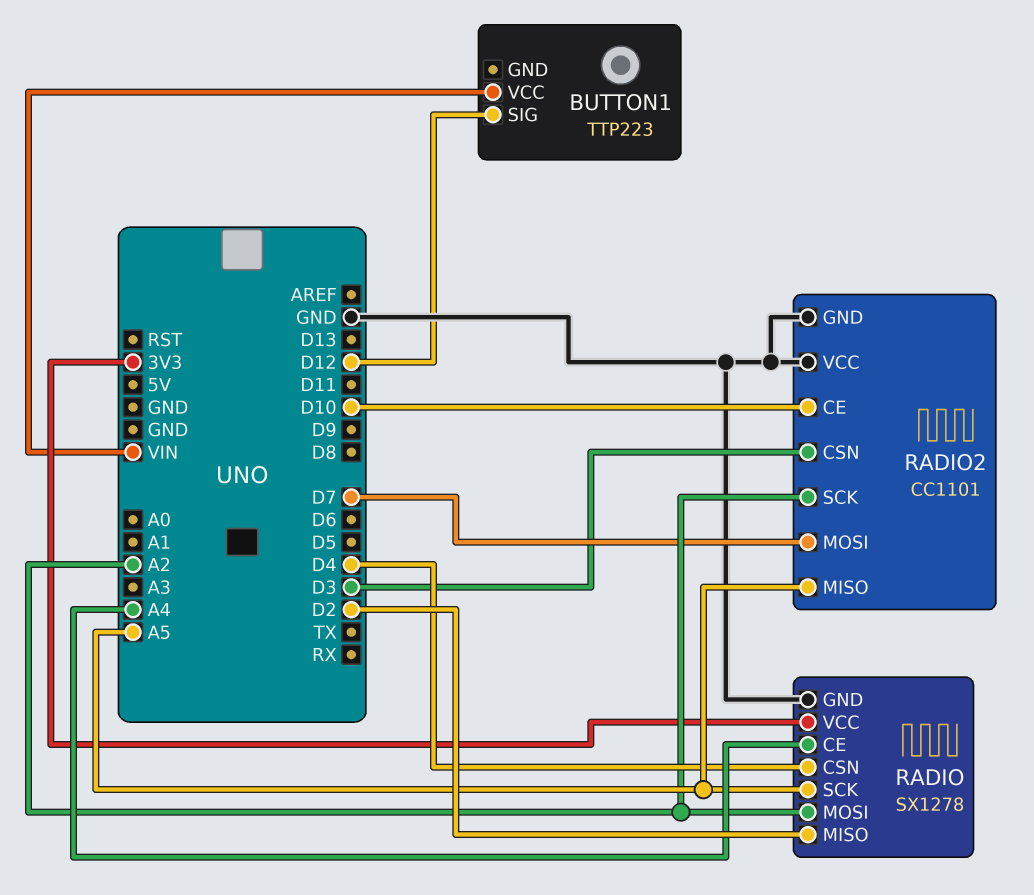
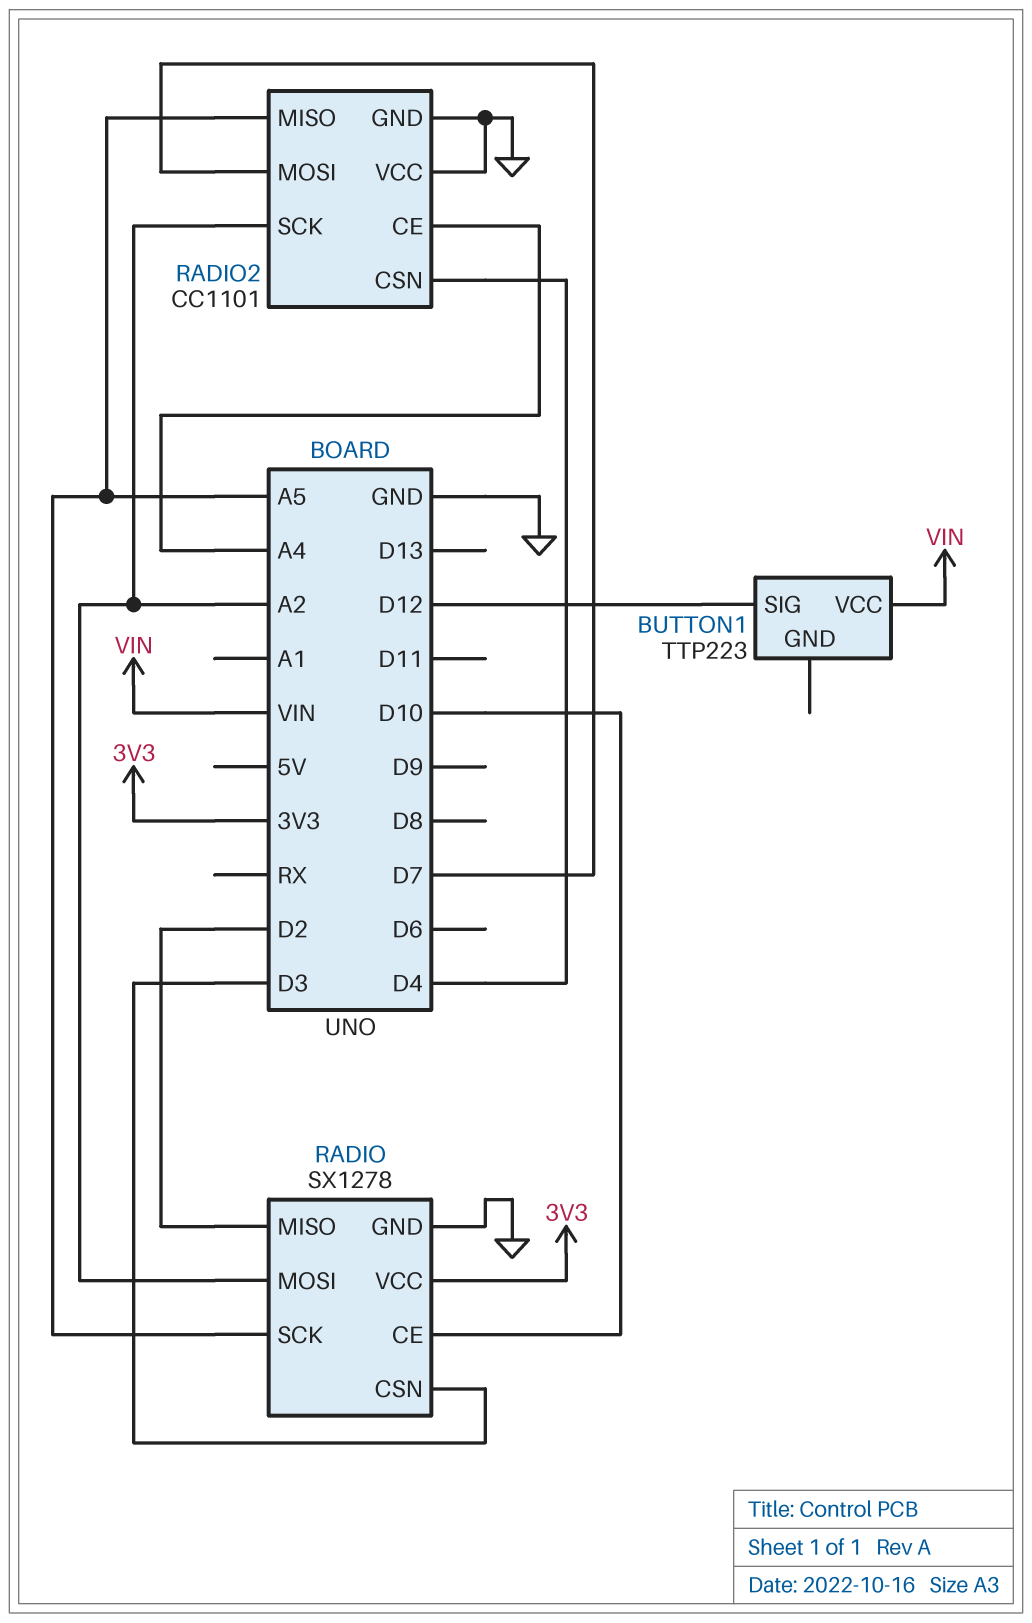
RADIO pin CE: A4 -> D10
RADIO pin CSN: D4 -> D3
RADIO2 pin CE: D10 -> A4
RADIO2 pin CSN: D3 -> D4

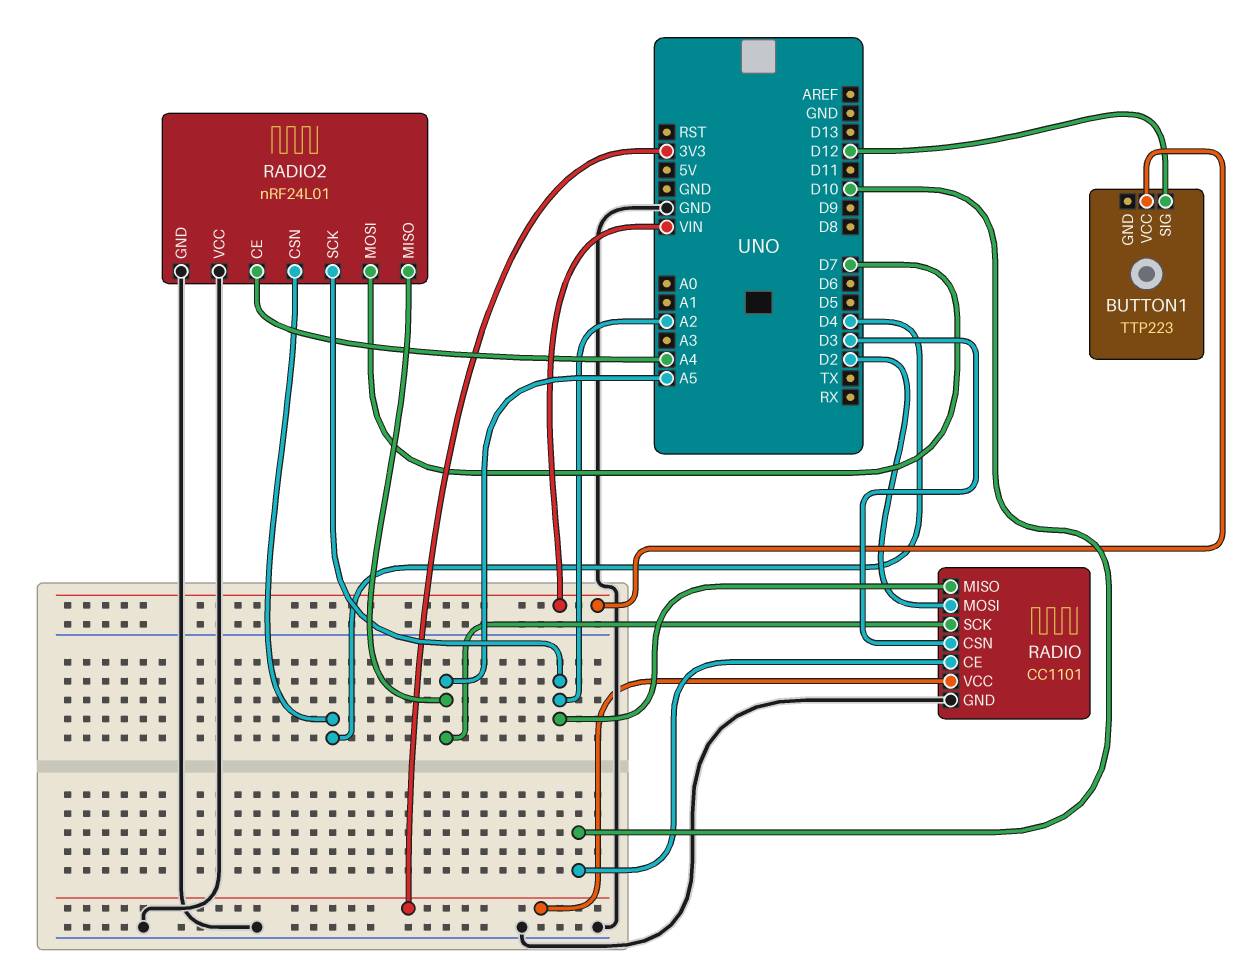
RADIO: SX1278 -> CC1101
RADIO pin MISO: D2 -> A2
RADIO pin MOSI: A2 -> D2
RADIO2: CC1101 -> nRF24L01

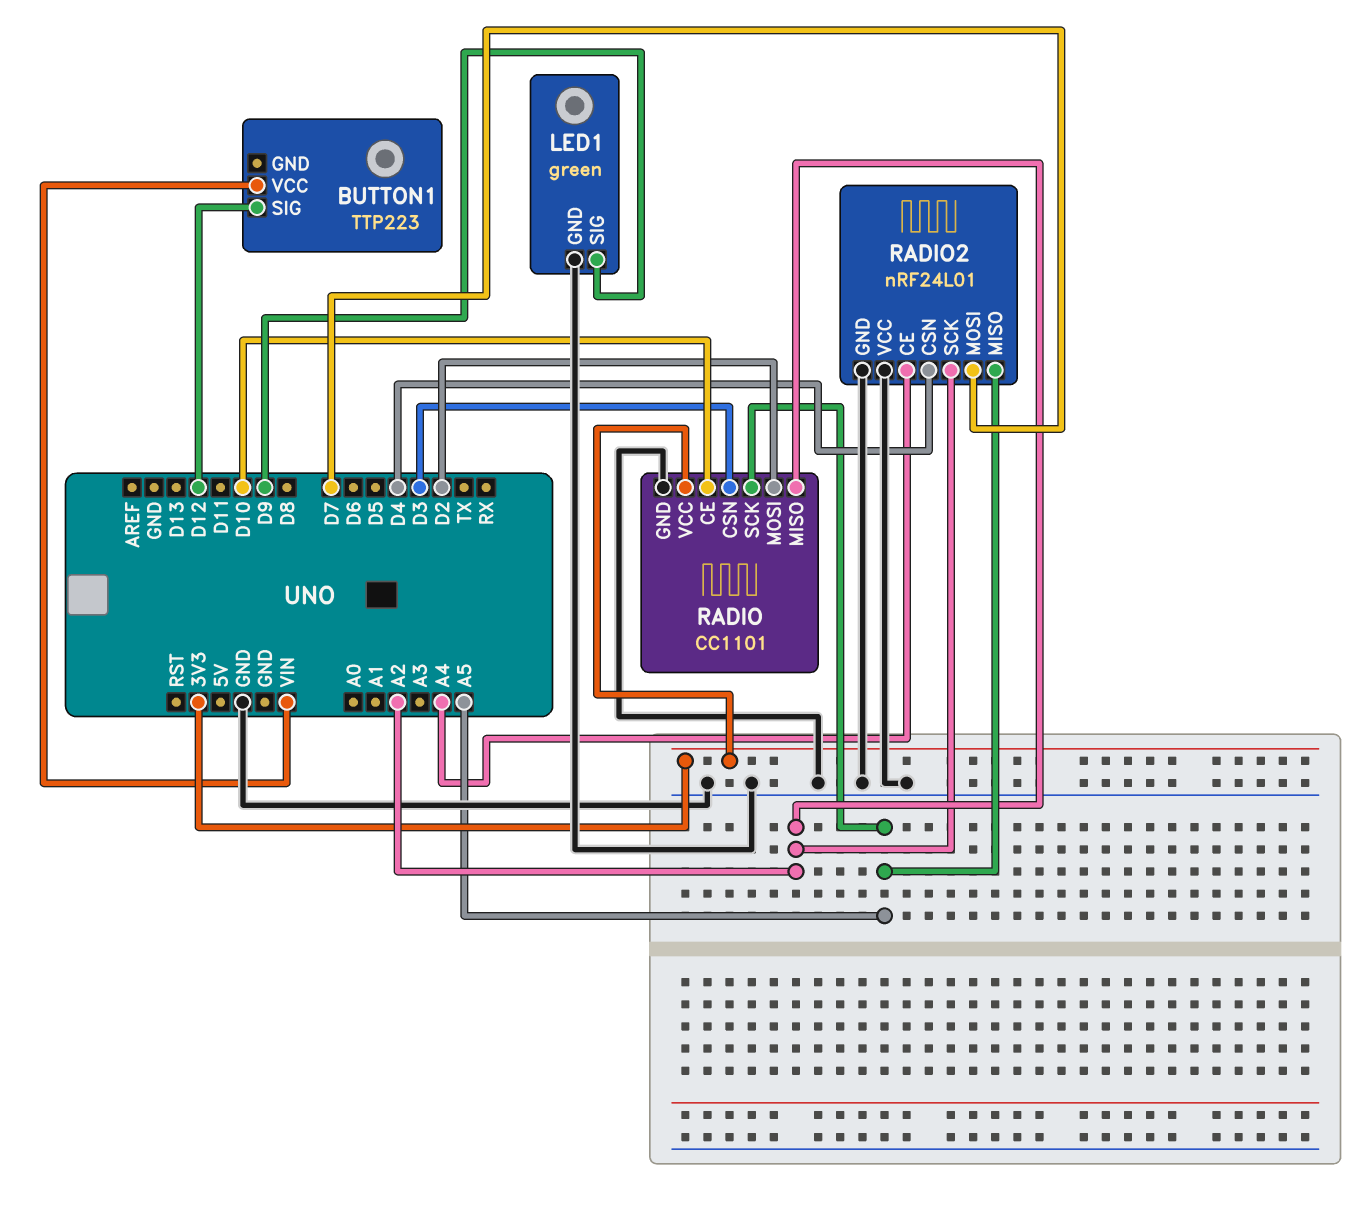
LED1: none -> green
LED1 pin GND: none -> GND
LED1 pin SIG: none -> D9

